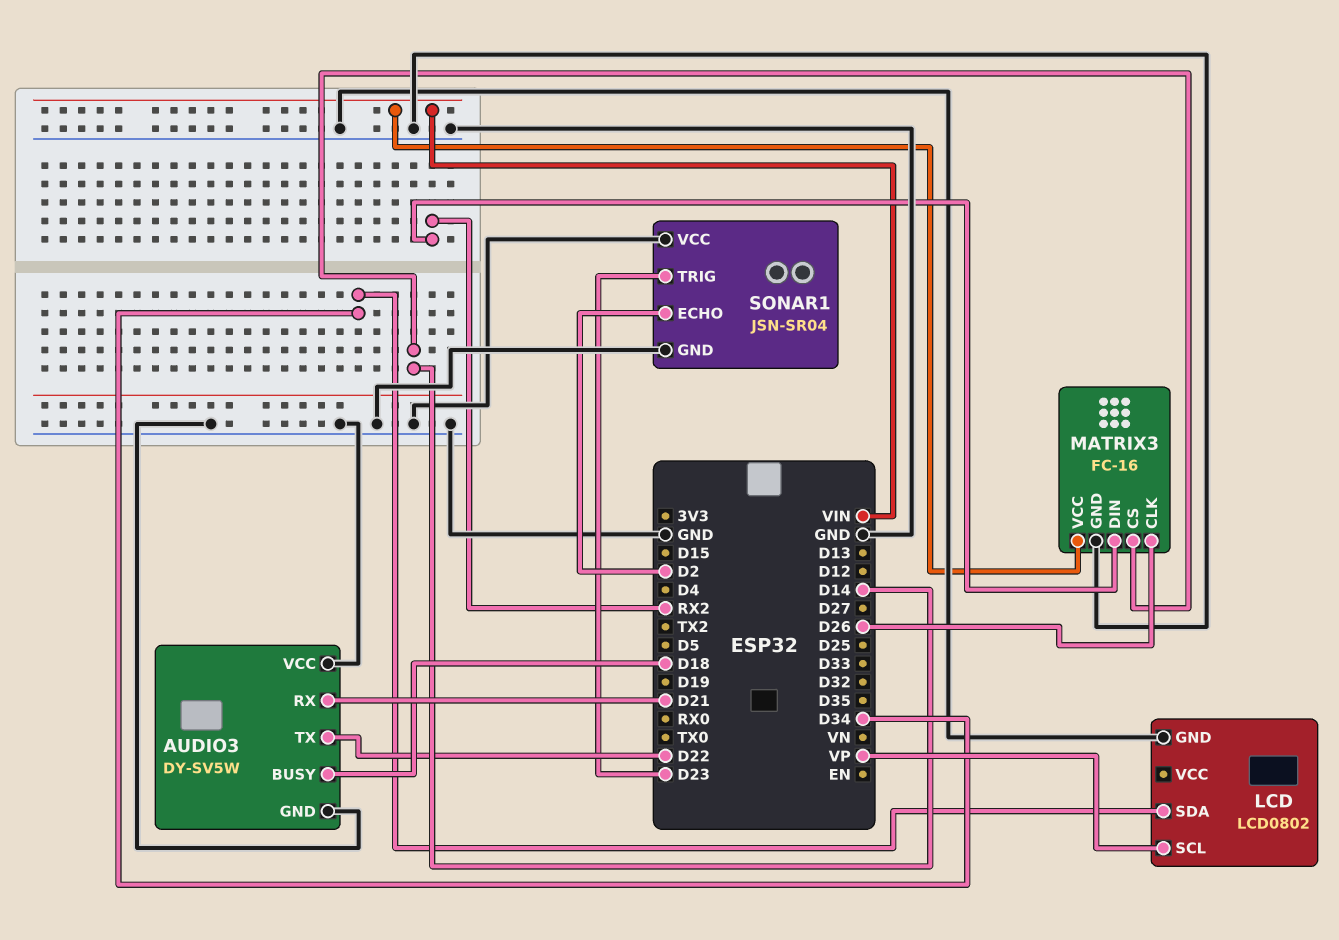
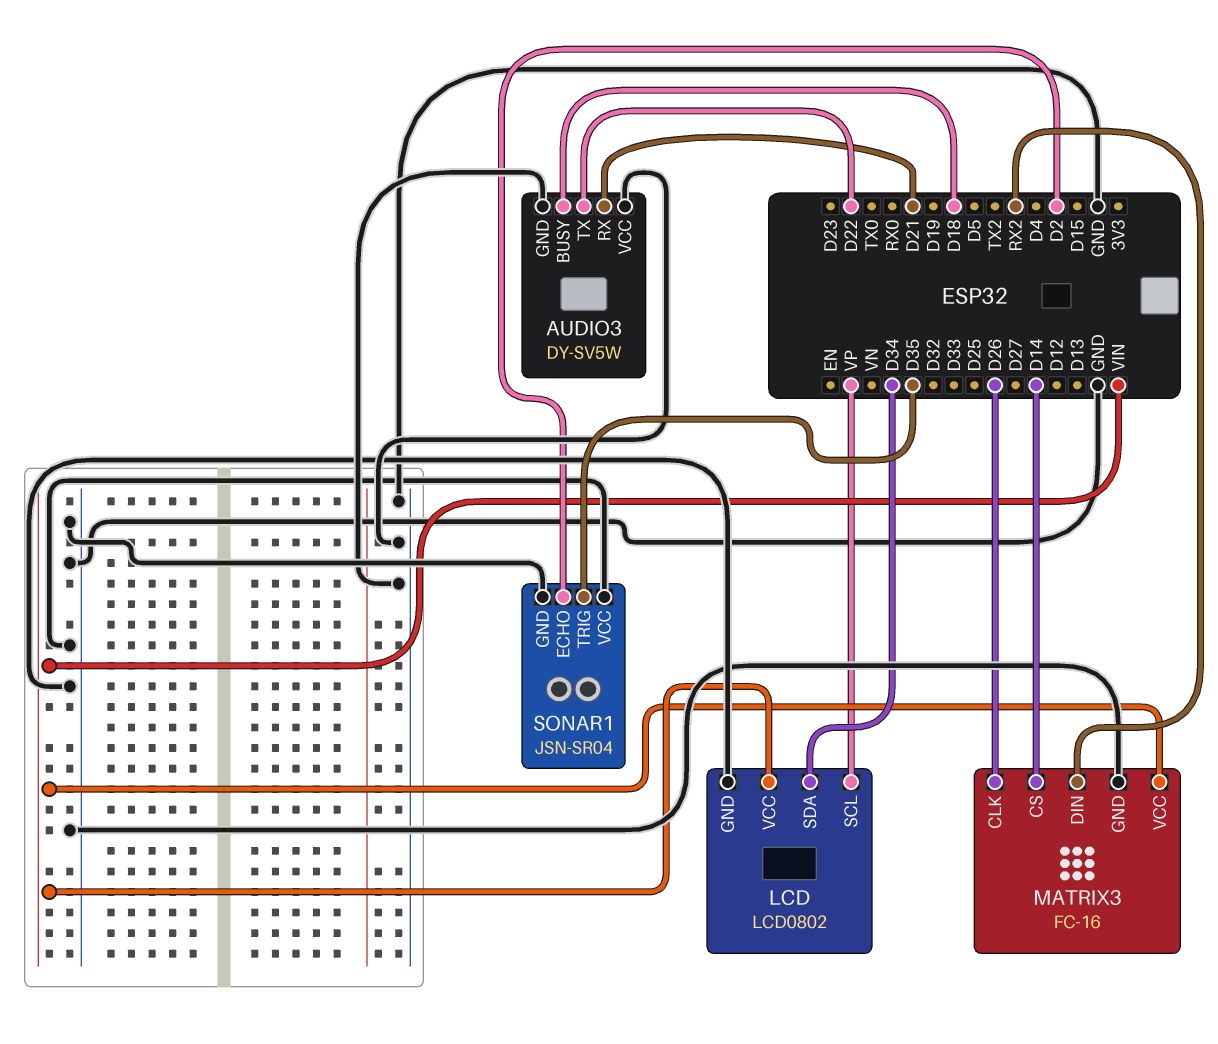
LCD pin VCC: none -> VIN
SONAR1 pin TRIG: D23 -> D35

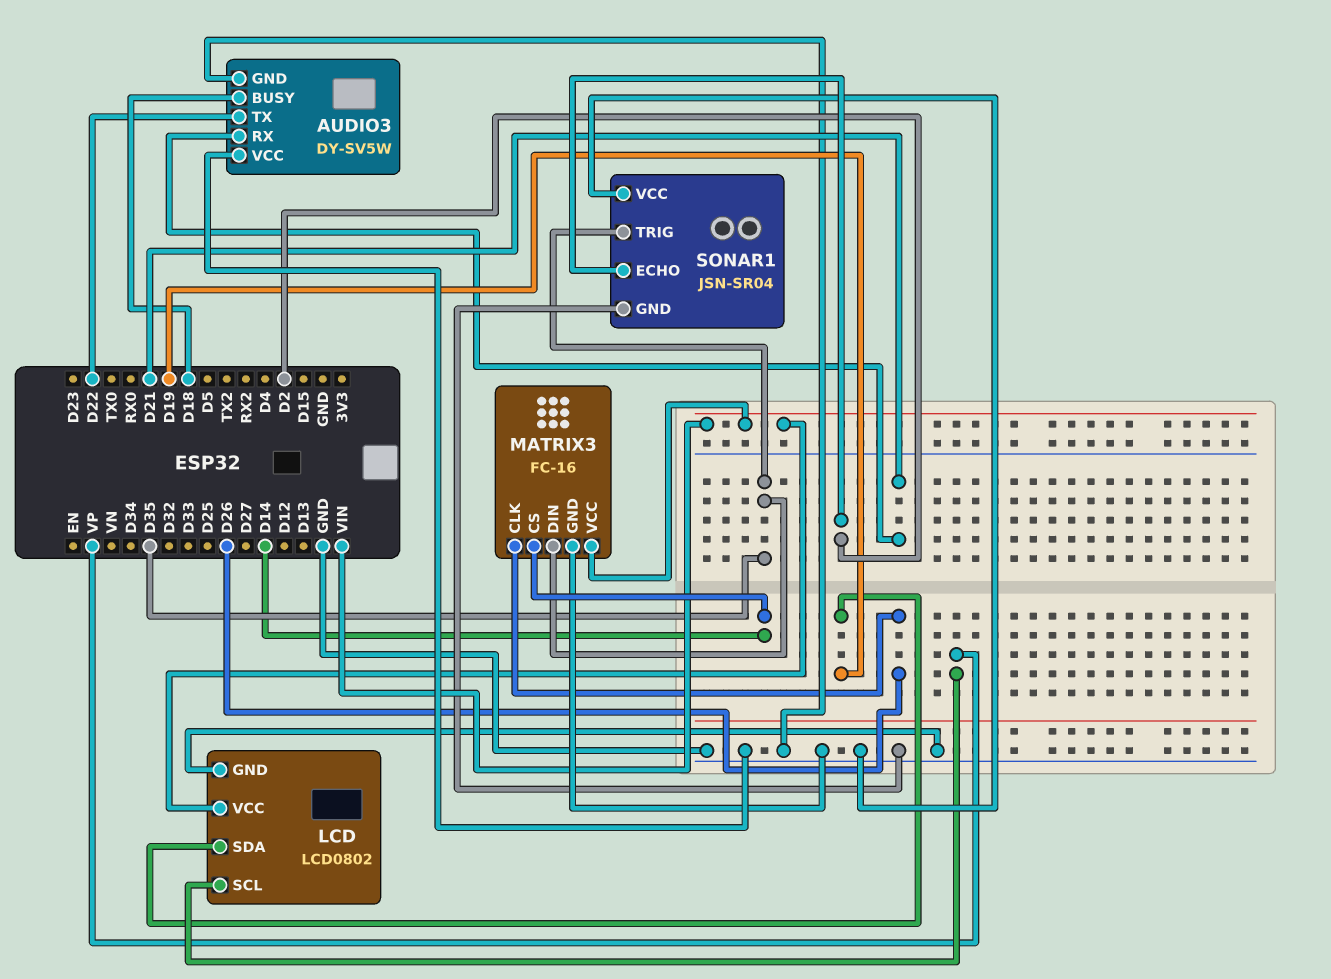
LCD pin SDA: D34 -> D19
MATRIX3 pin DIN: RX2 -> D35

